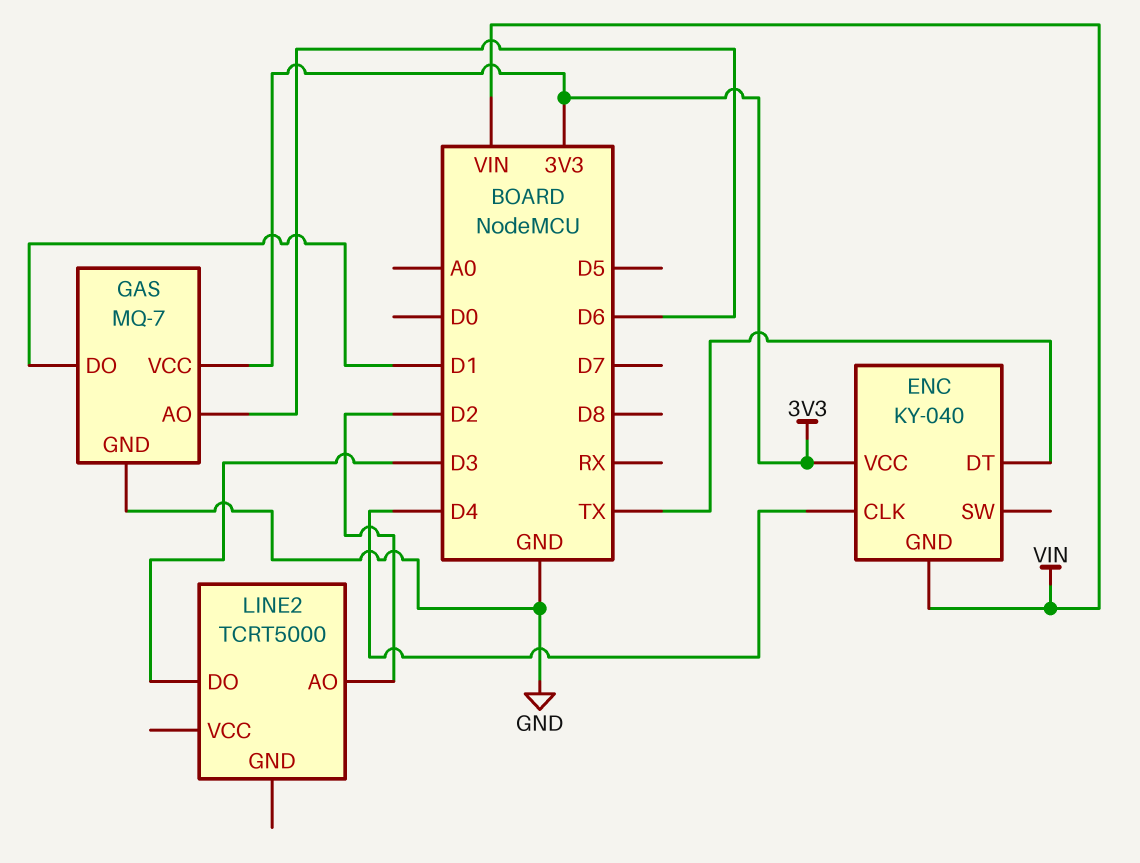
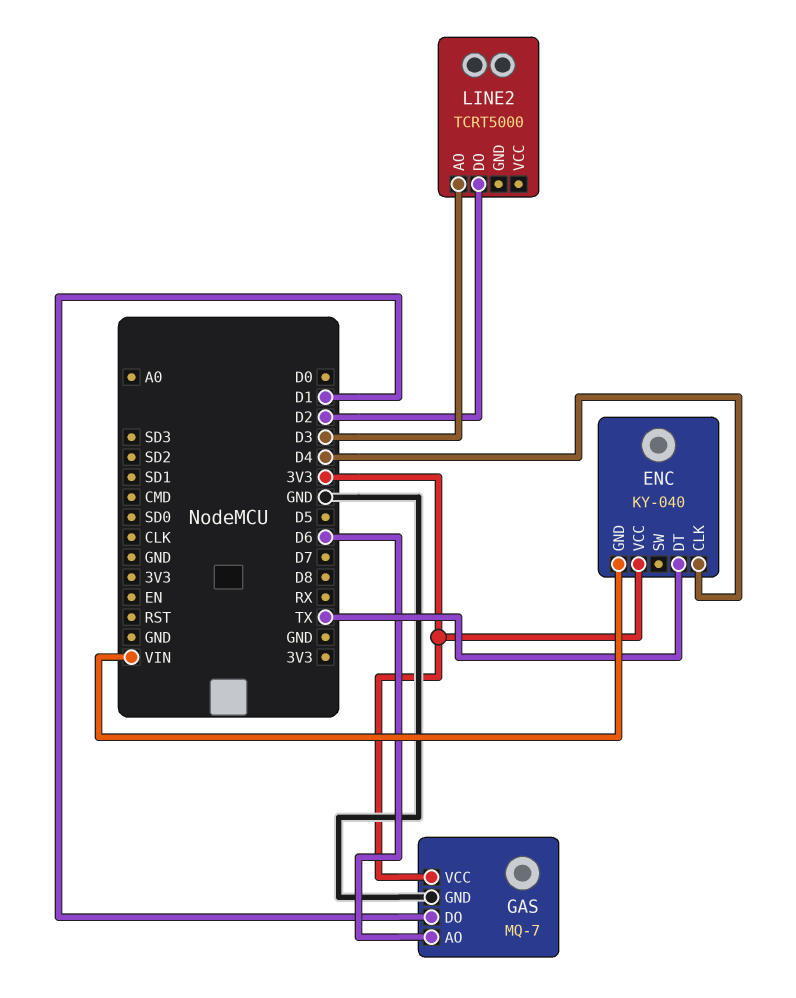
LINE2 pin AO: D2 -> D3
LINE2 pin DO: D3 -> D2

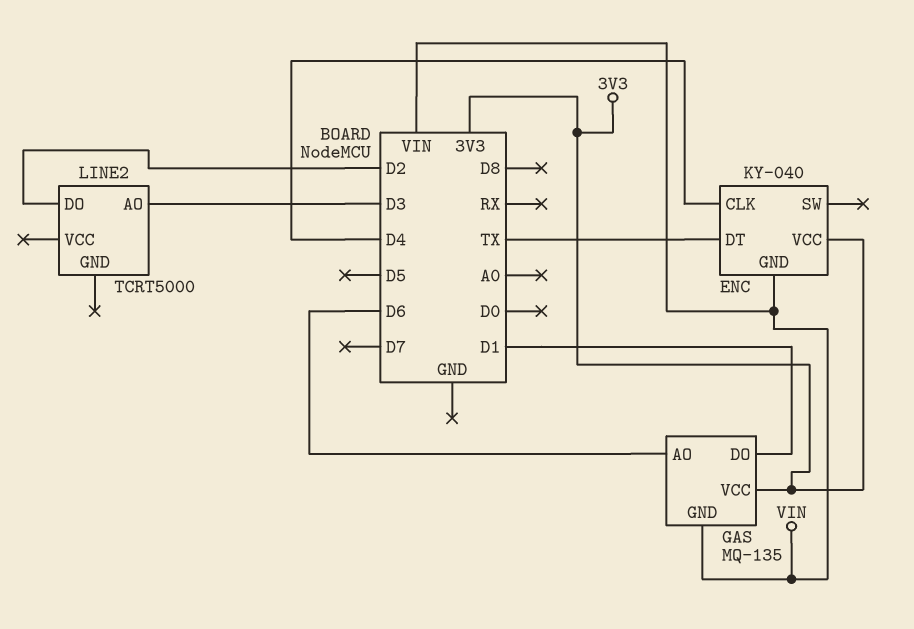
GAS: MQ-7 -> MQ-135
GAS pin GND: GND -> VIN

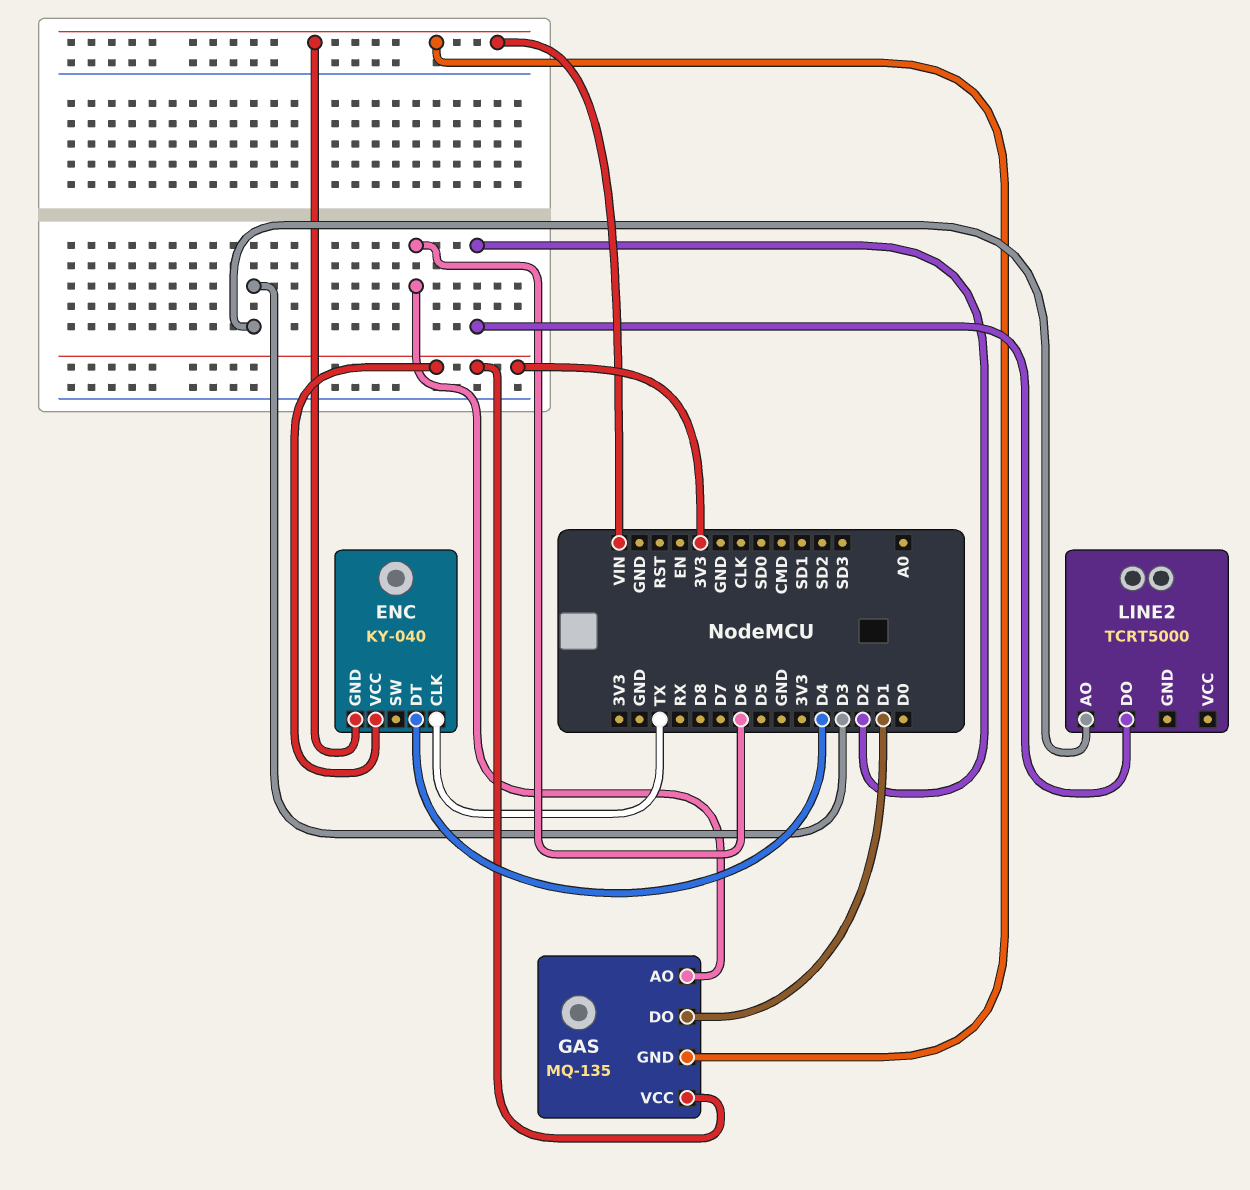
ENC pin CLK: D4 -> TX
ENC pin DT: TX -> D4

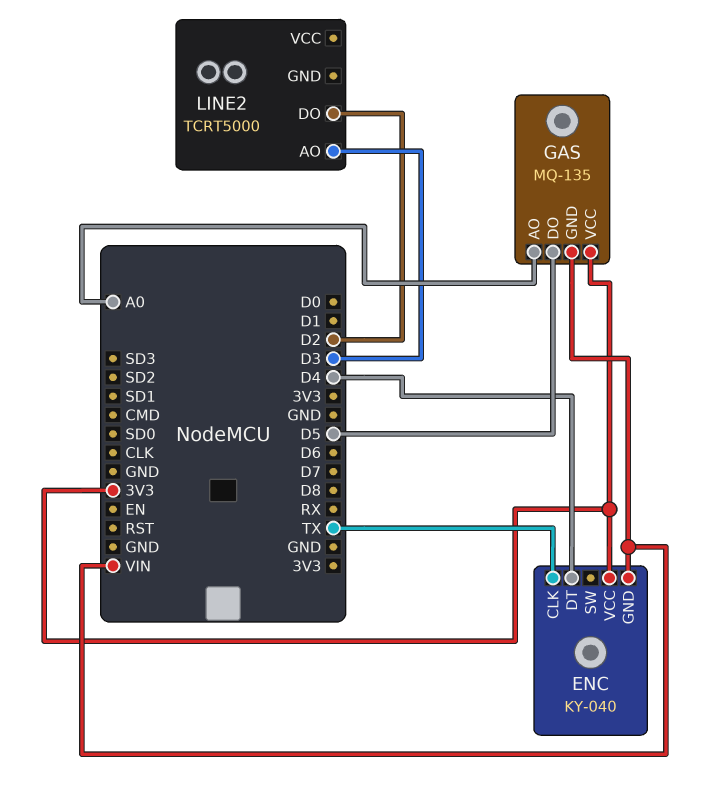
GAS pin AO: D6 -> A0
GAS pin DO: D1 -> D5

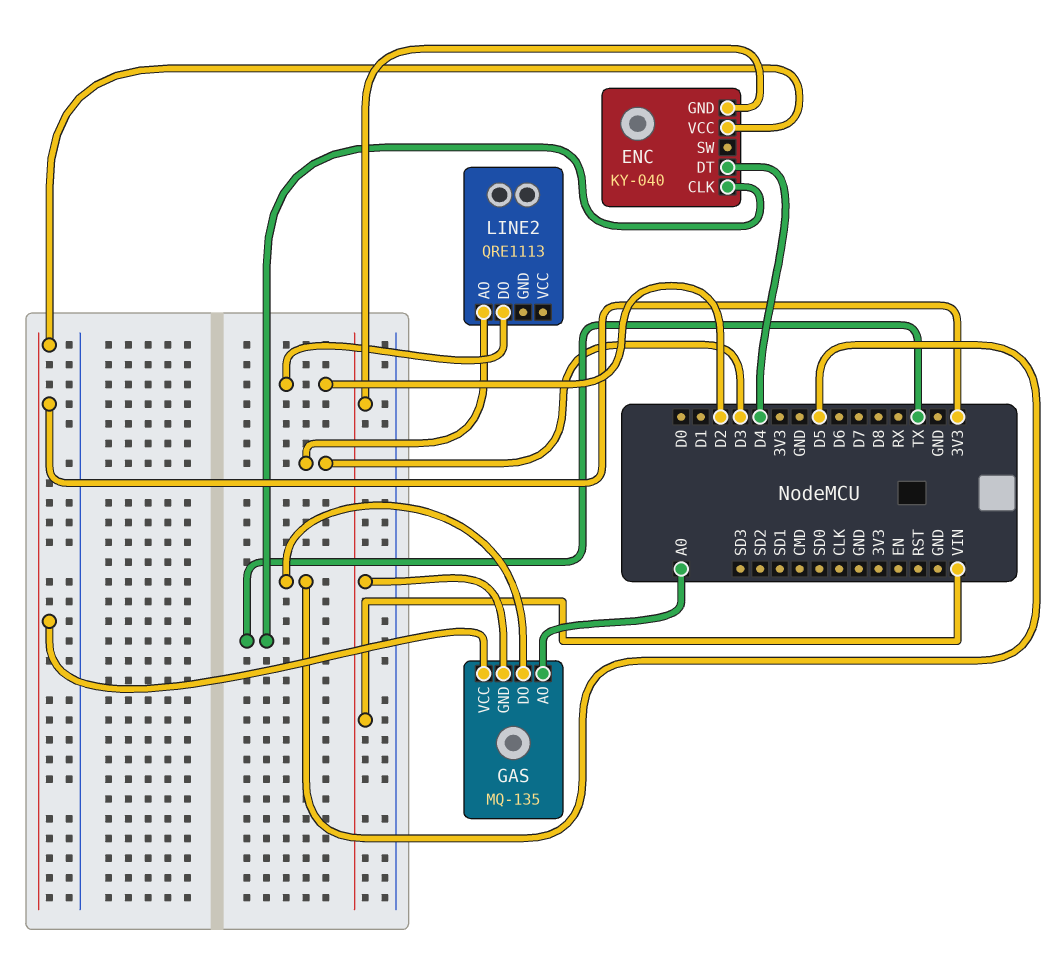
LINE2: TCRT5000 -> QRE1113

